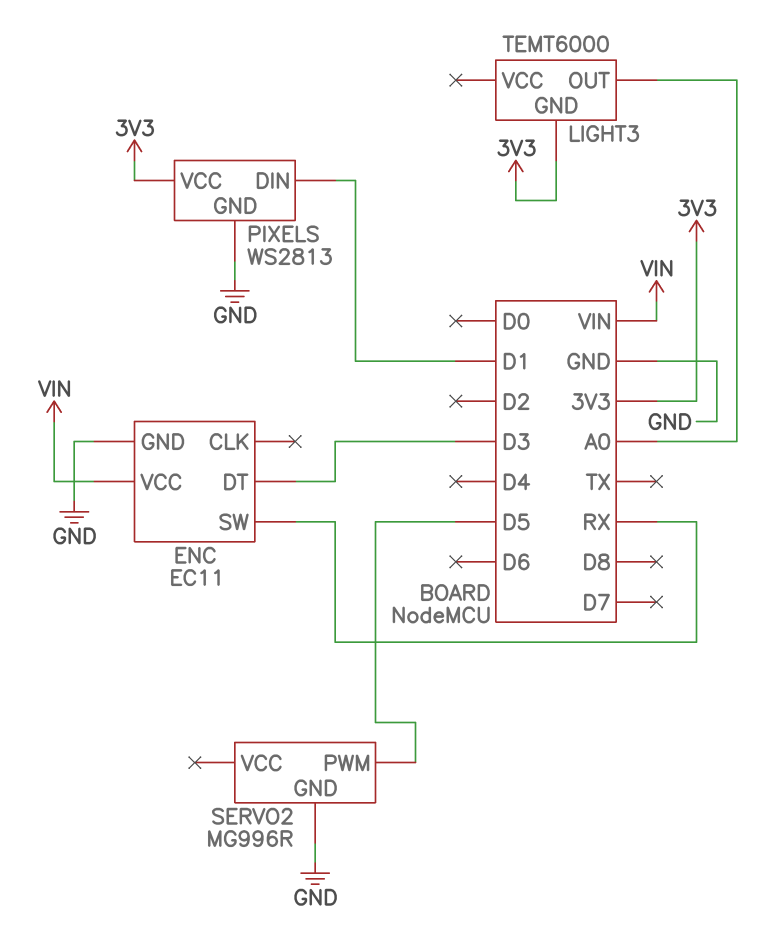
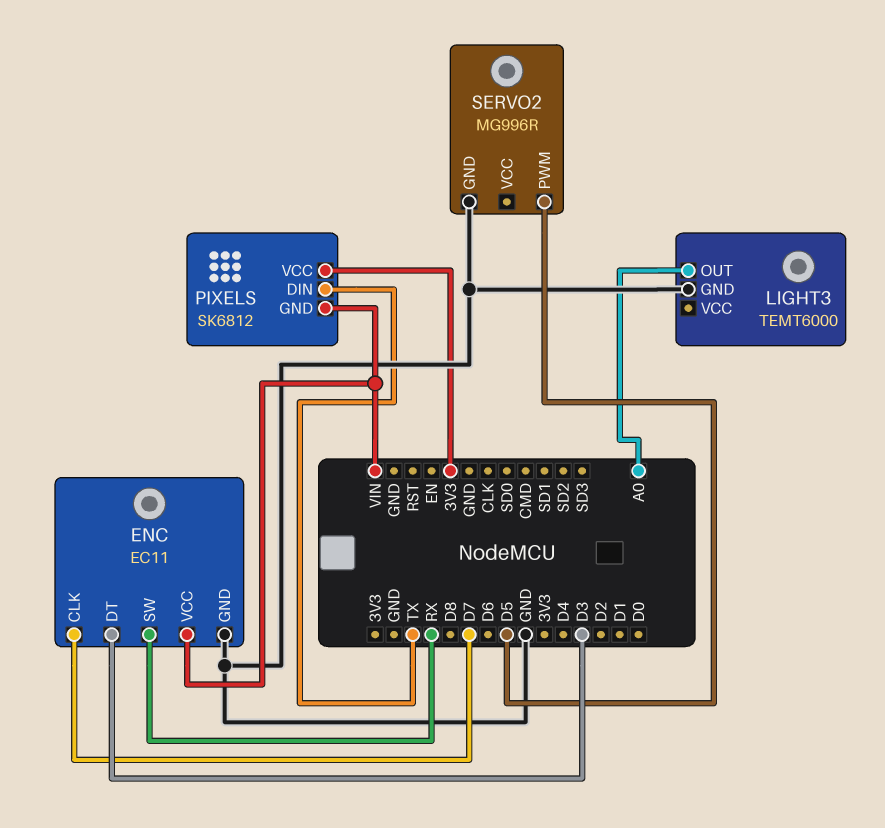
ENC pin CLK: none -> D7
LIGHT3 pin GND: 3V3 -> GND
PIXELS: WS2813 -> SK6812
PIXELS pin DIN: D1 -> TX
PIXELS pin GND: GND -> VIN

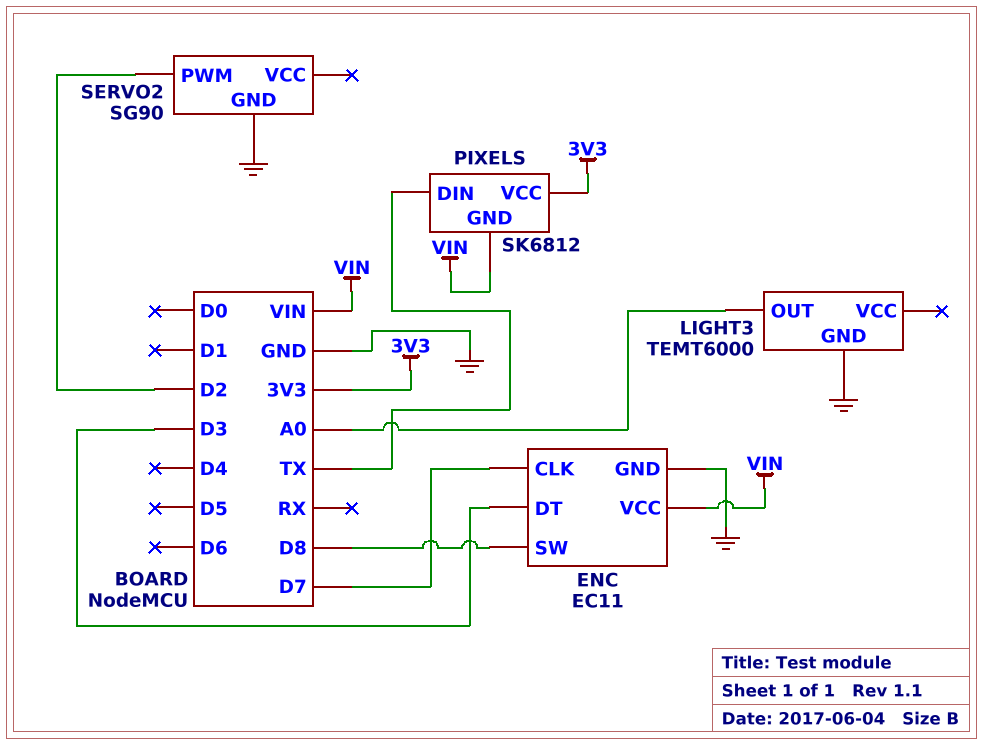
ENC pin SW: RX -> D8
SERVO2: MG996R -> SG90
SERVO2 pin PWM: D5 -> D2

